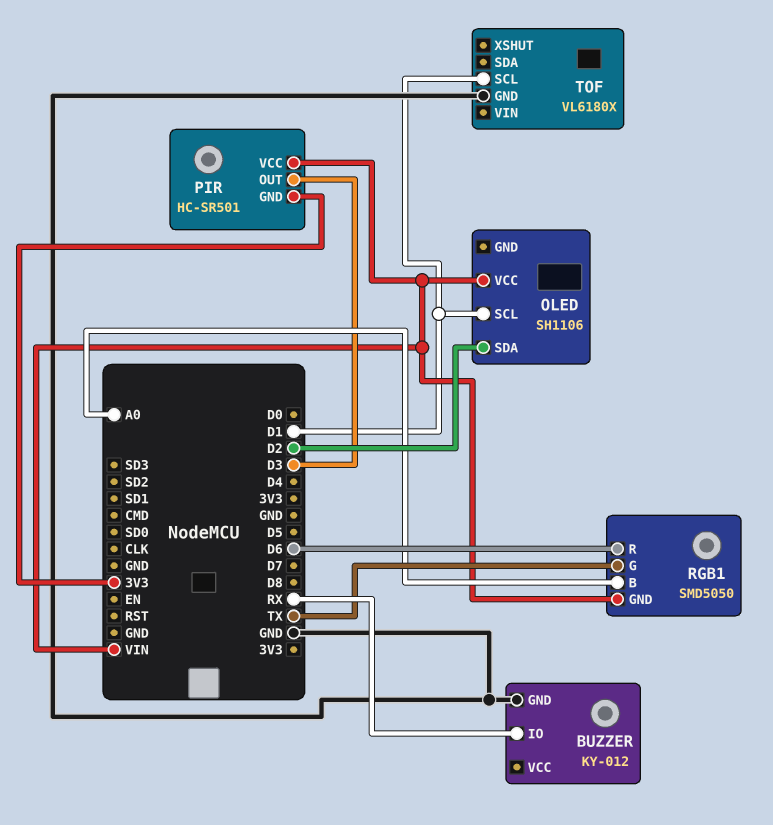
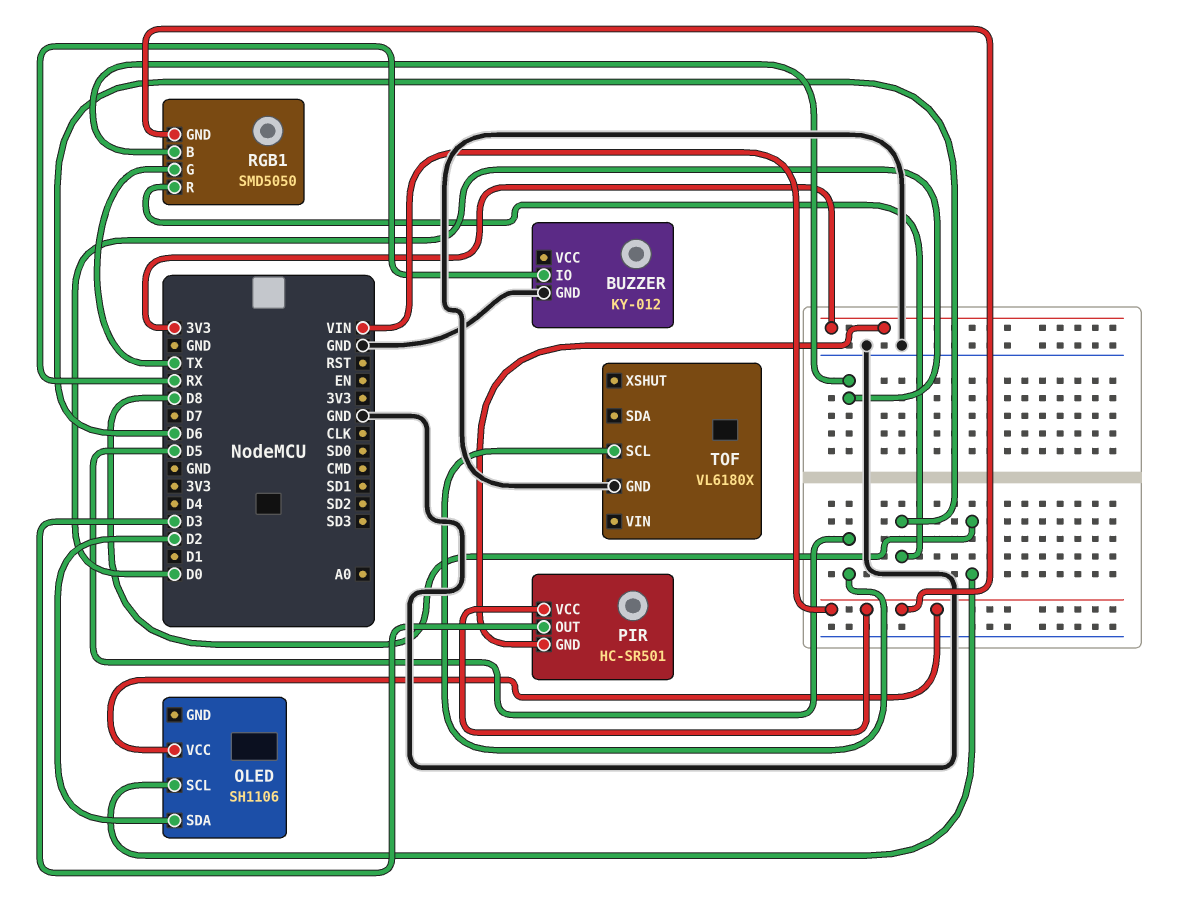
OLED pin SCL: D1 -> D8
RGB1 pin B: A0 -> D0
TOF pin SCL: D1 -> D5

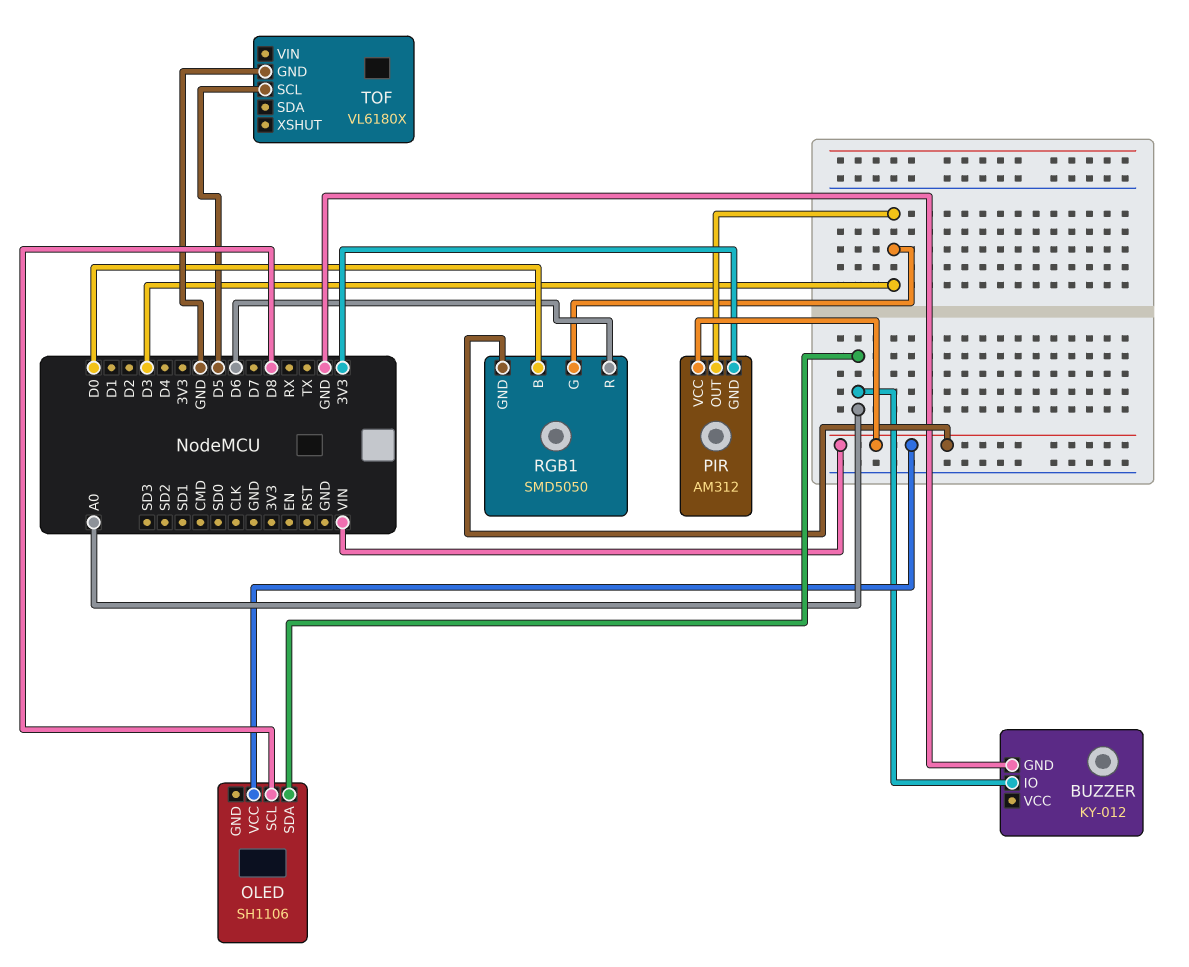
BUZZER pin IO: RX -> A0
OLED pin SDA: D2 -> A0
PIR: HC-SR501 -> AM312
RGB1 pin G: TX -> D3

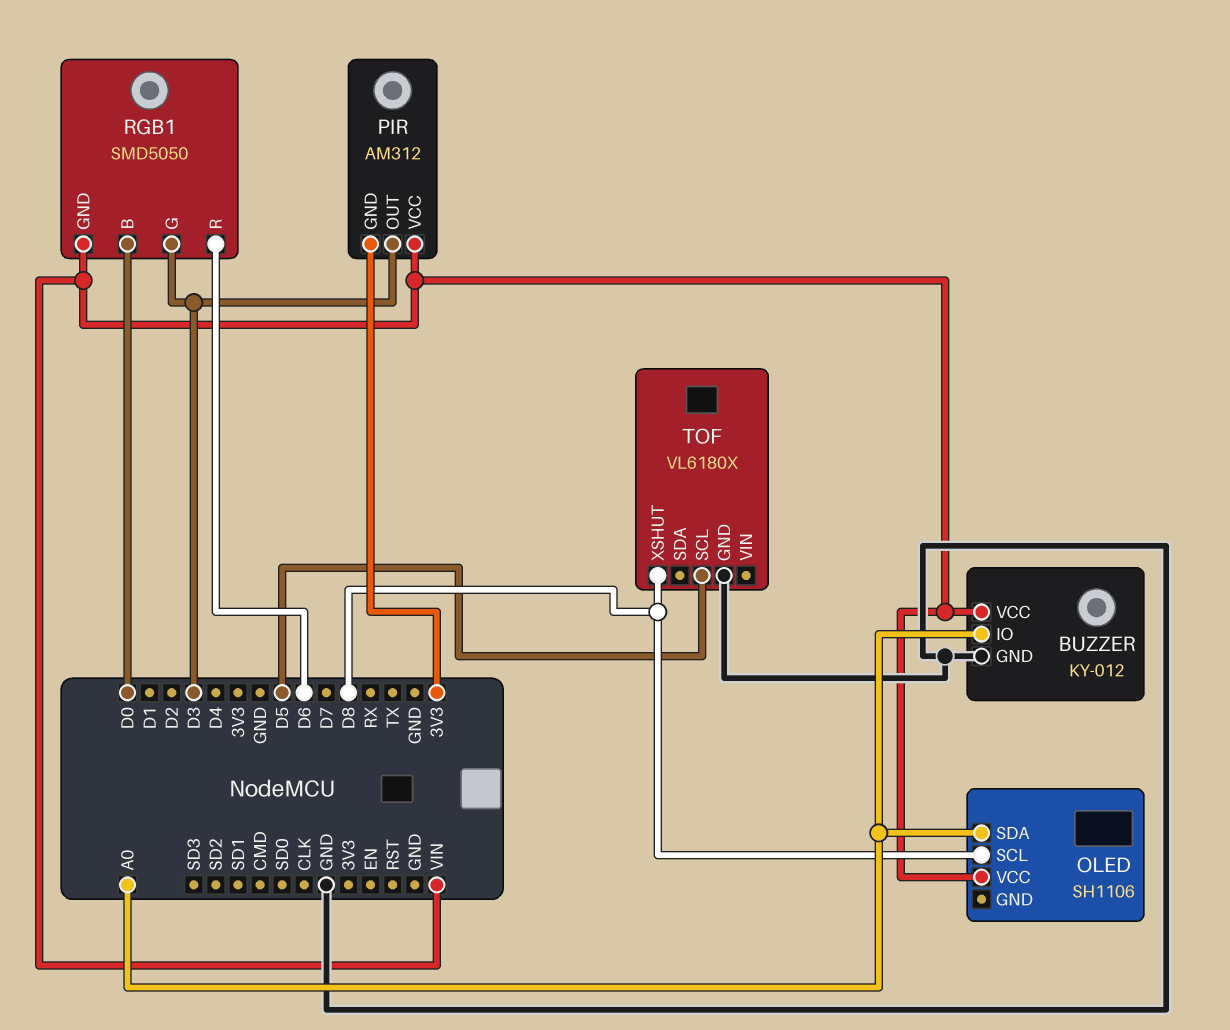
BUZZER pin VCC: none -> VIN
TOF pin XSHUT: none -> D8

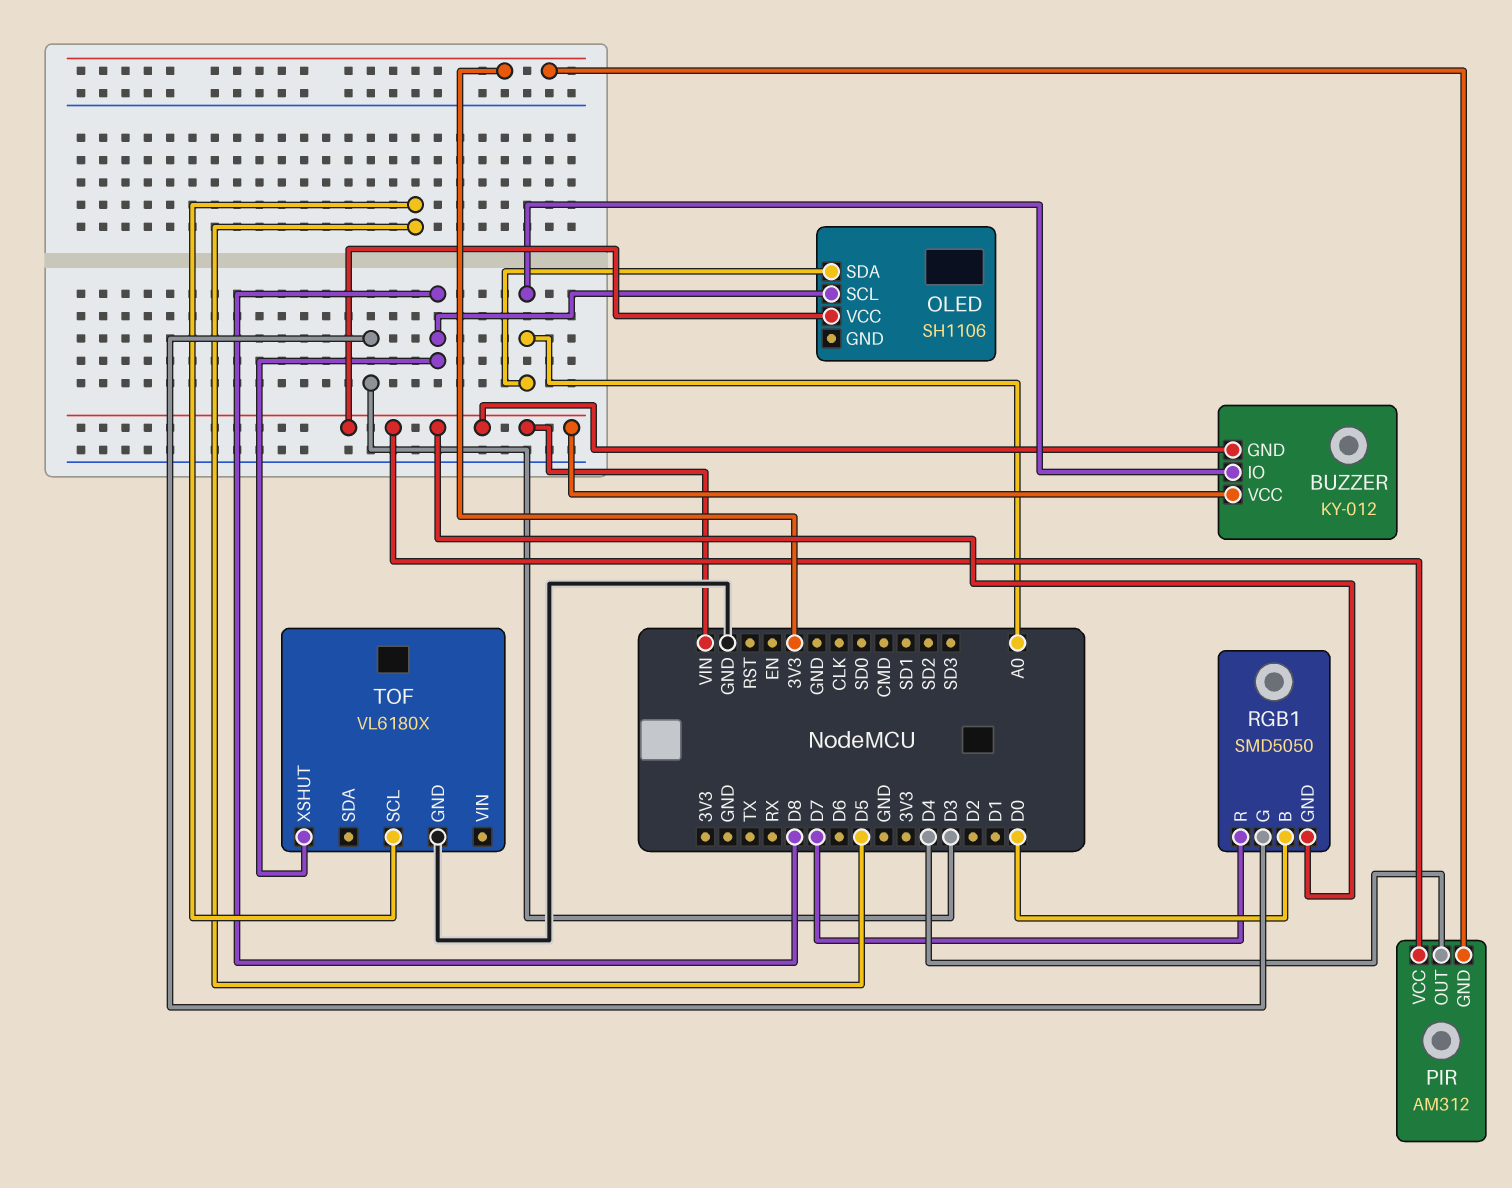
BUZZER pin GND: GND -> VIN
PIR pin OUT: D3 -> D4
RGB1 pin R: D6 -> D7

